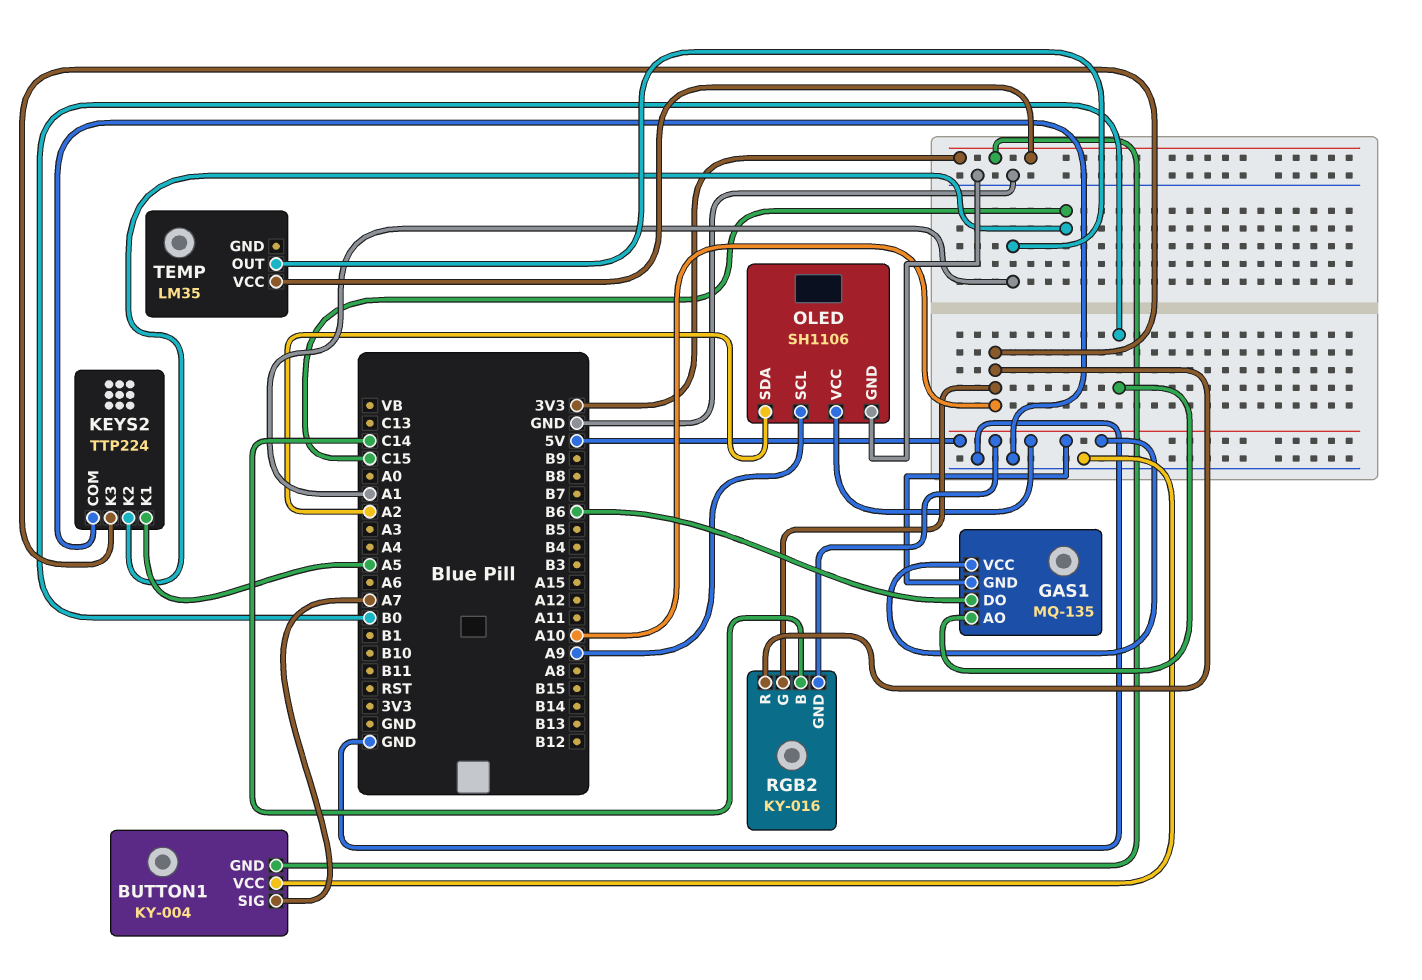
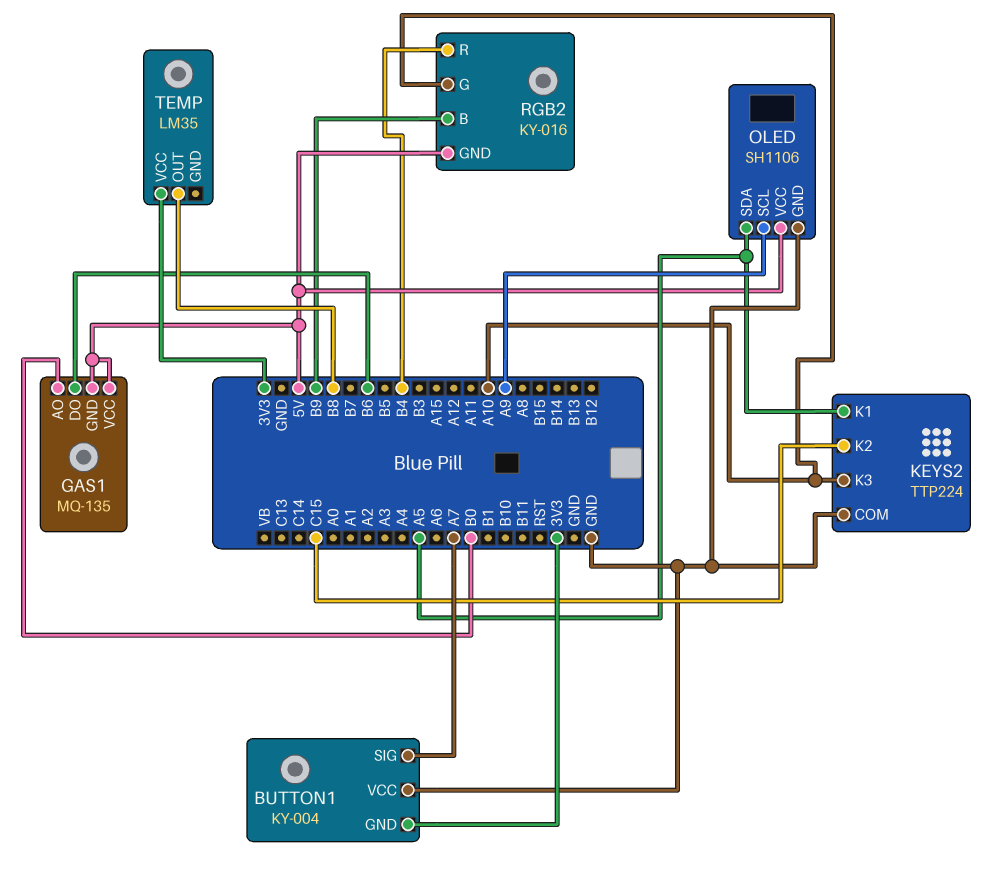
OLED pin SDA: A2 -> A5
RGB2 pin B: C14 -> B9
RGB2 pin R: A10 -> B4
TEMP pin OUT: A1 -> B8

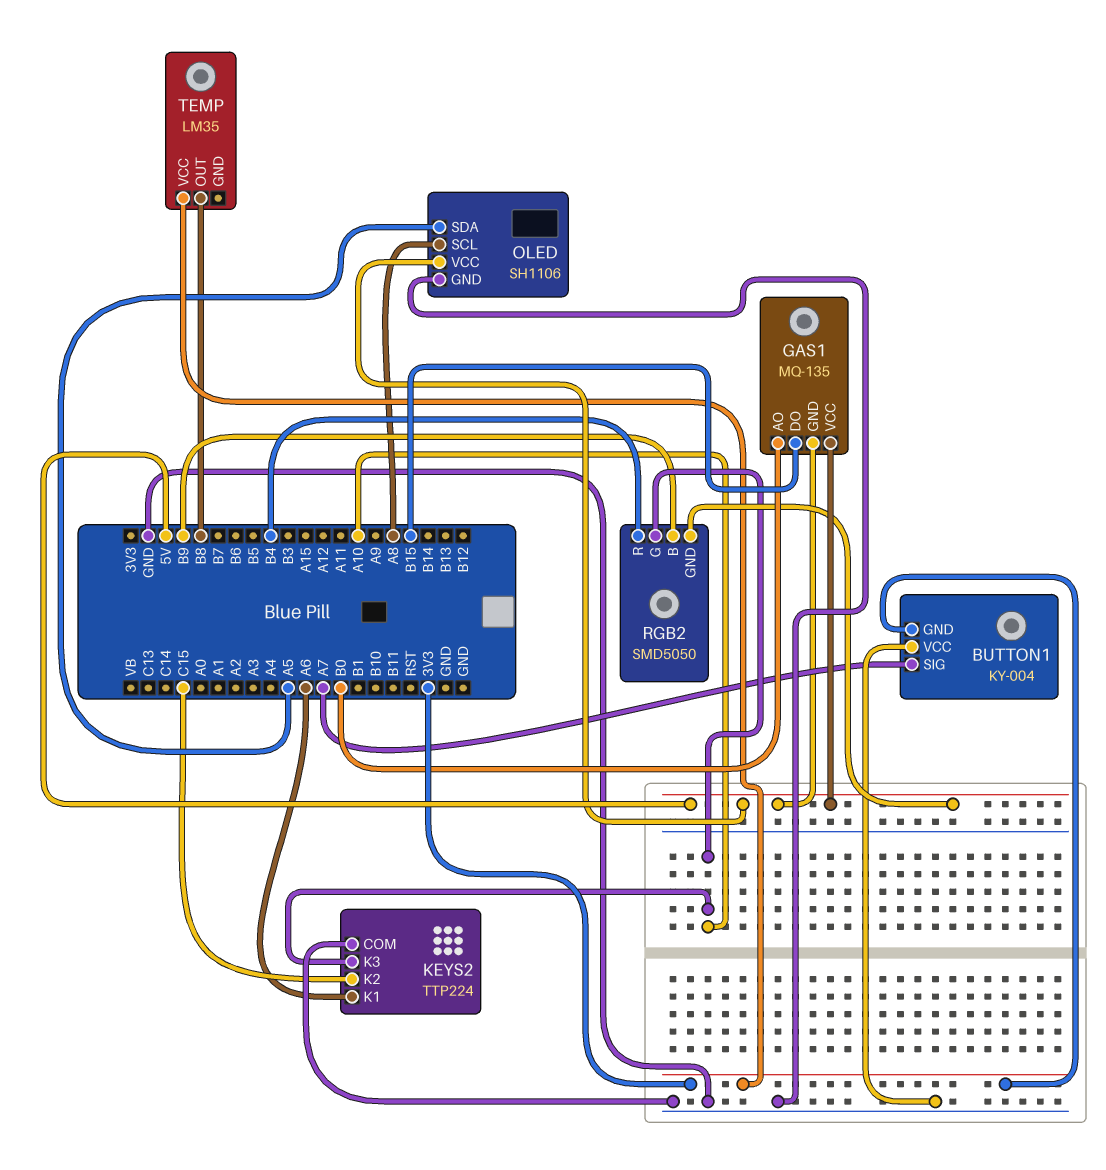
GAS1 pin DO: B6 -> B15
KEYS2 pin K1: A5 -> A6
OLED pin SCL: A9 -> A8
RGB2: KY-016 -> SMD5050

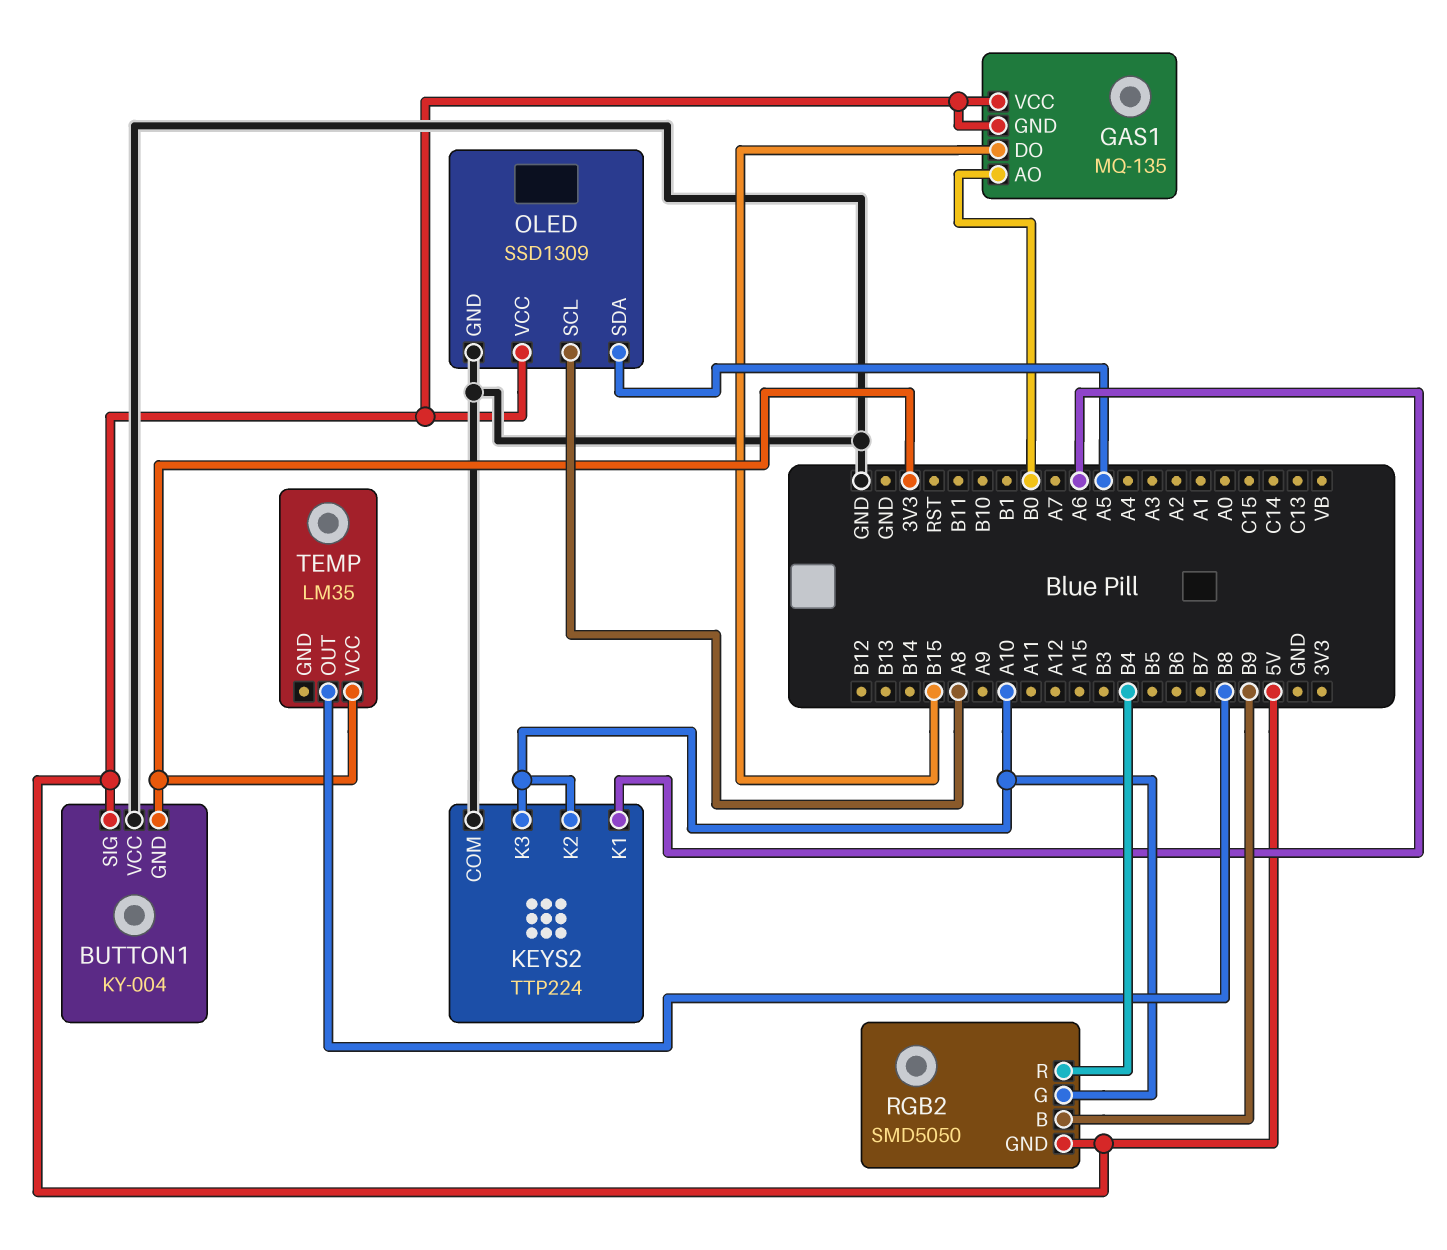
BUTTON1 pin SIG: A7 -> 5V
KEYS2 pin K2: C15 -> A10
OLED: SH1106 -> SSD1309

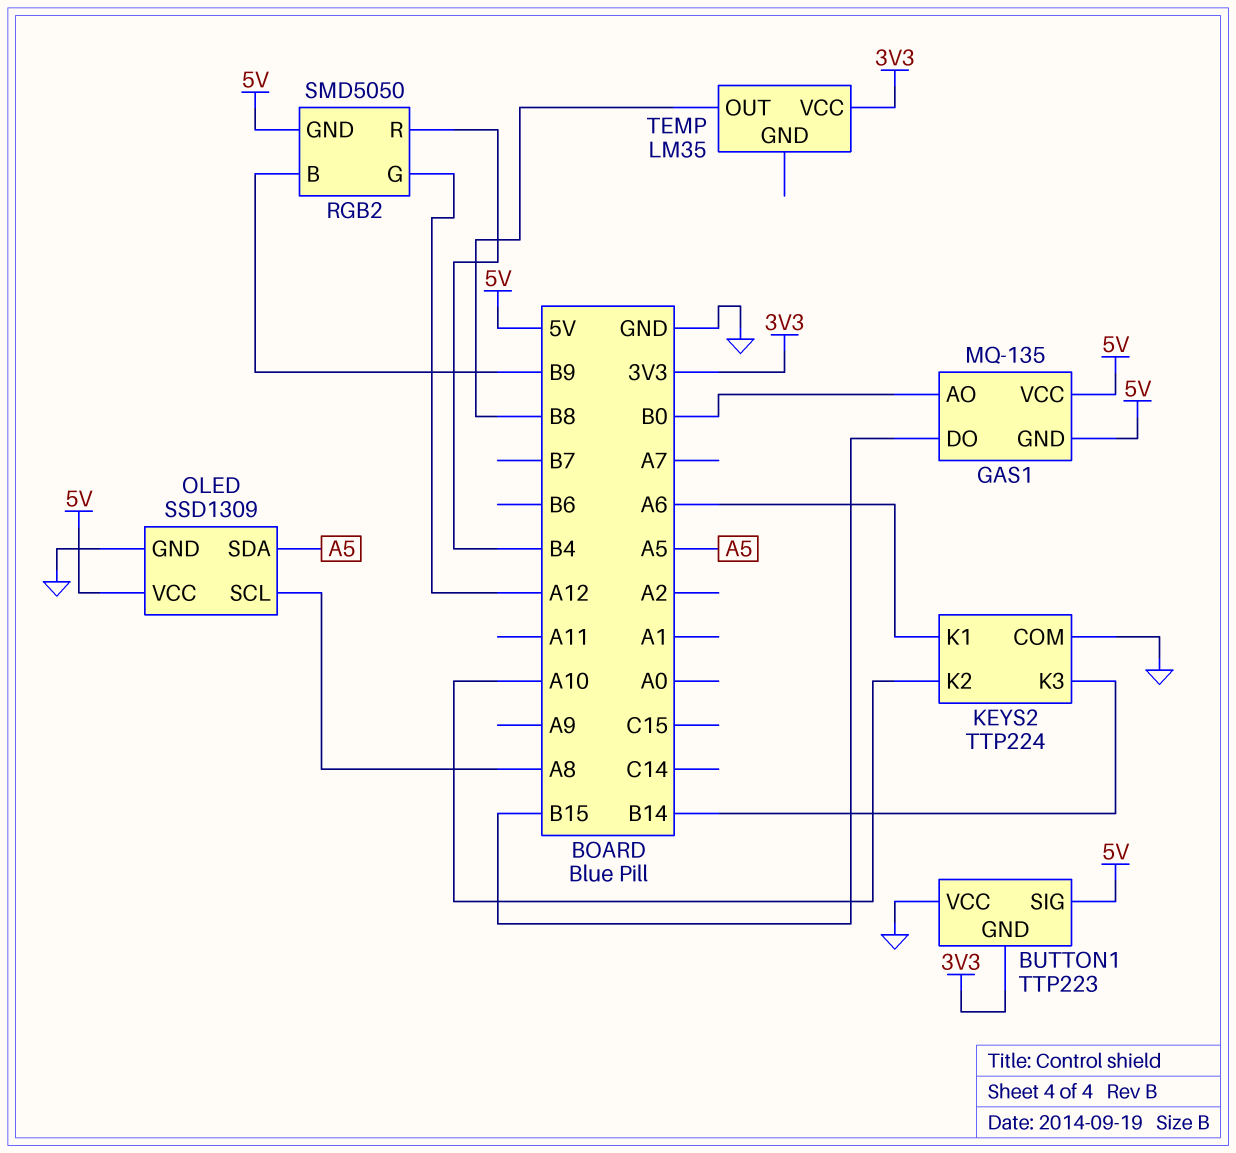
BUTTON1: KY-004 -> TTP223
KEYS2 pin K3: A10 -> B14
RGB2 pin G: A10 -> A12

